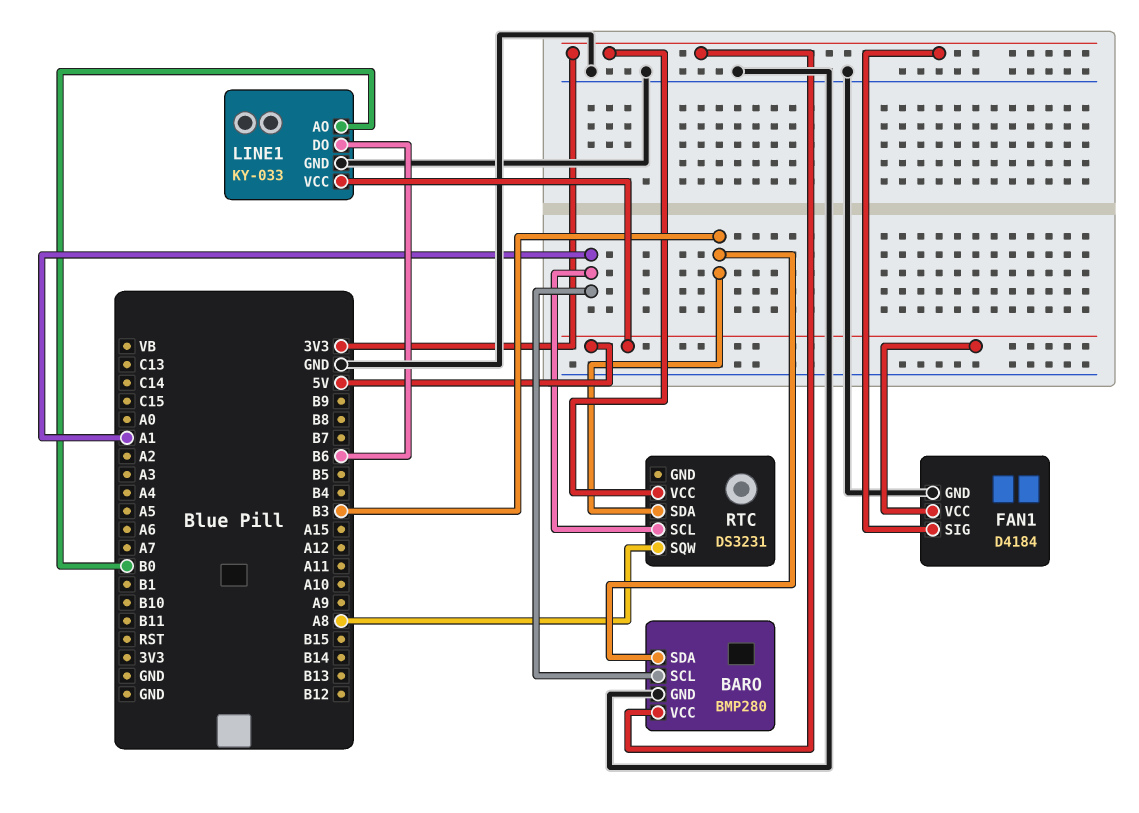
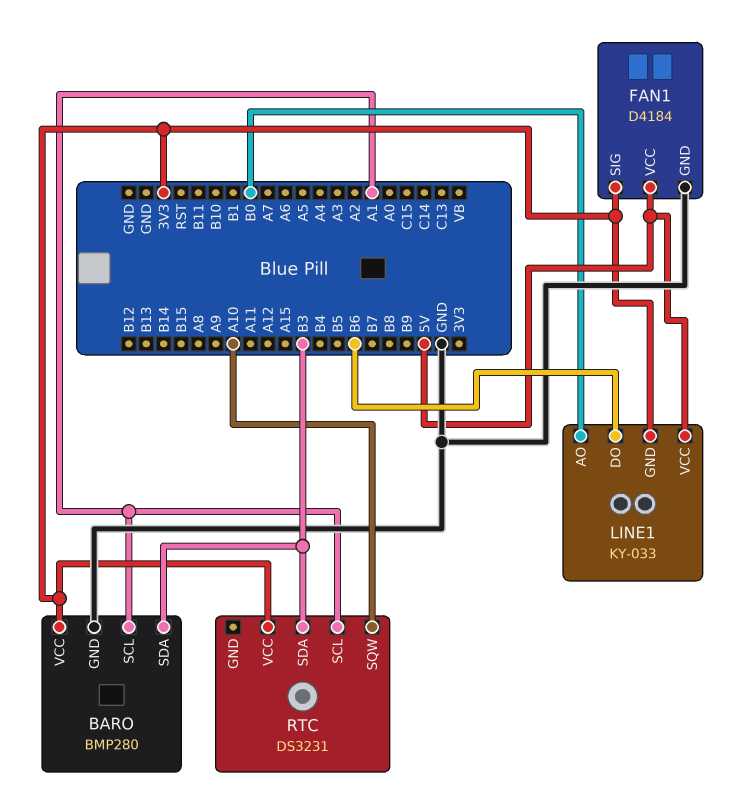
LINE1 pin GND: GND -> 3V3
RTC pin SQW: A8 -> A10

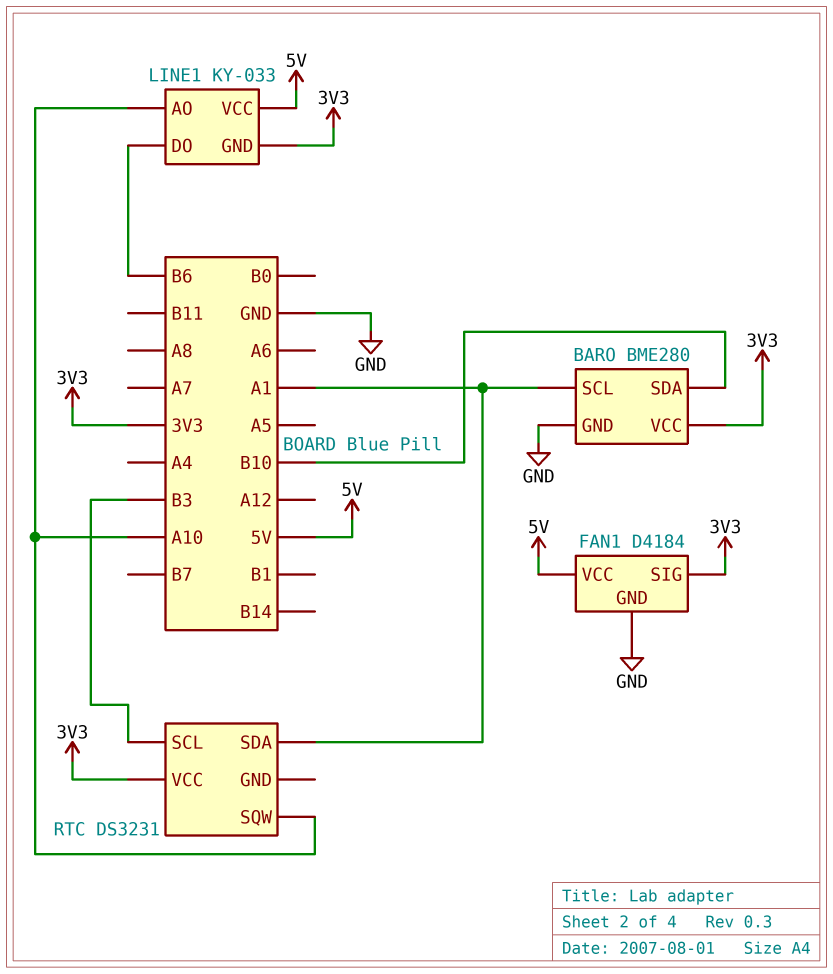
BARO: BMP280 -> BME280
BARO pin SDA: B3 -> B10
LINE1 pin AO: B0 -> A10
RTC pin SCL: A1 -> B3
RTC pin SDA: B3 -> A1

